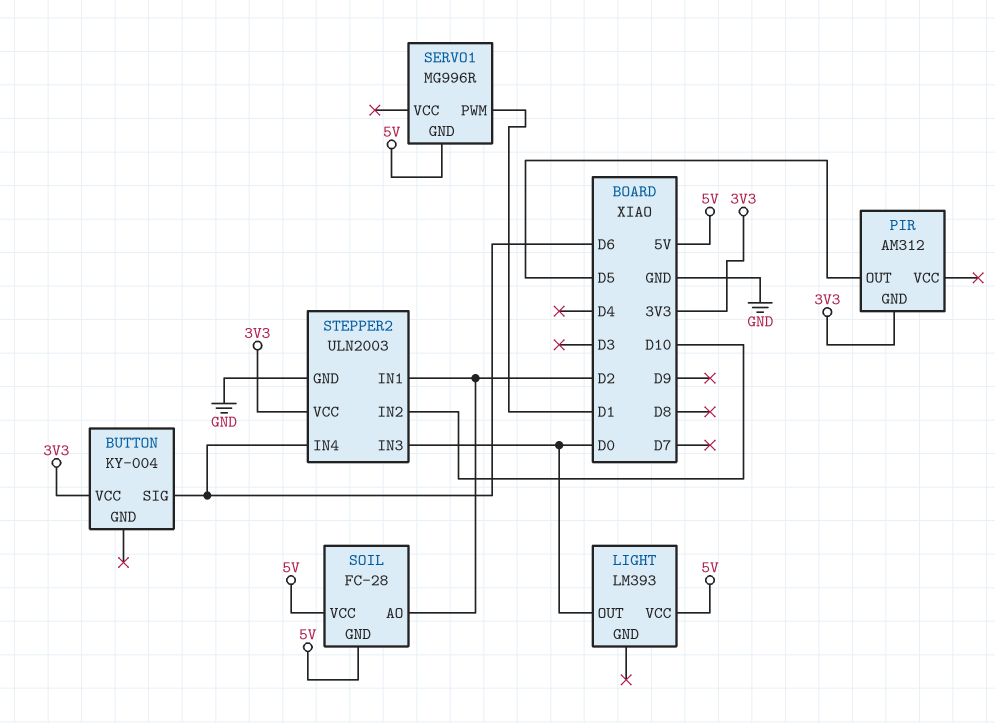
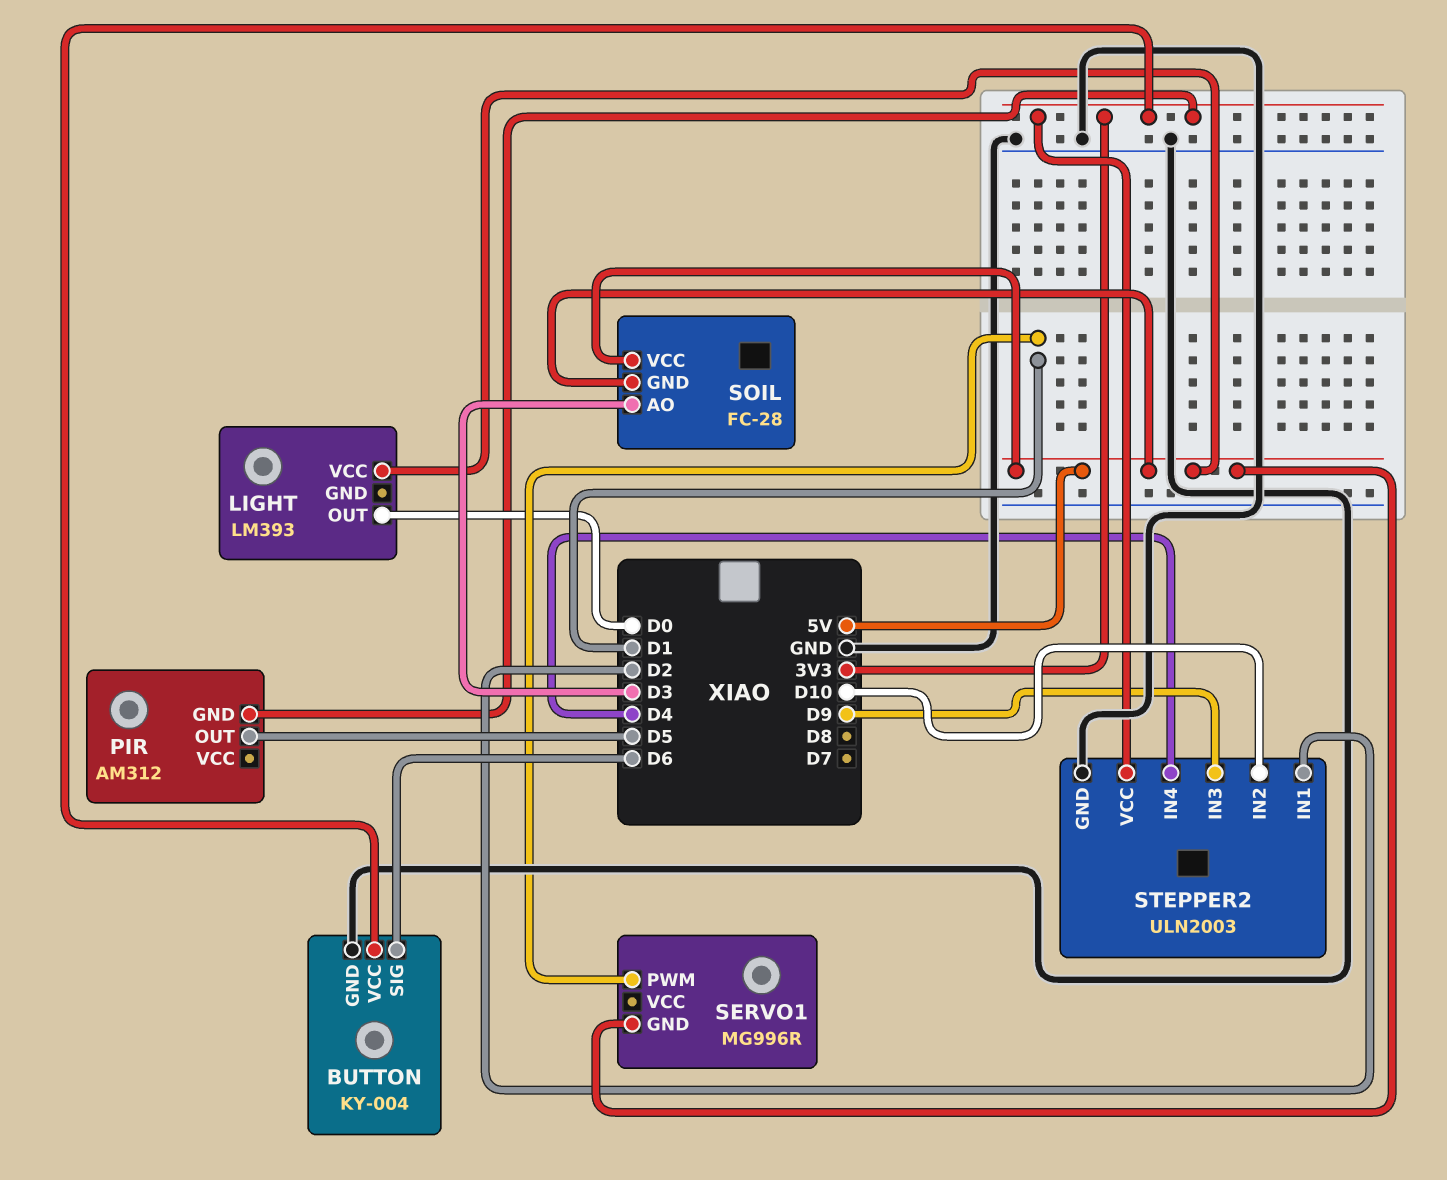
BUTTON pin GND: none -> GND
SOIL pin AO: D2 -> D3
STEPPER2 pin IN3: D0 -> D9
STEPPER2 pin IN4: D6 -> D4

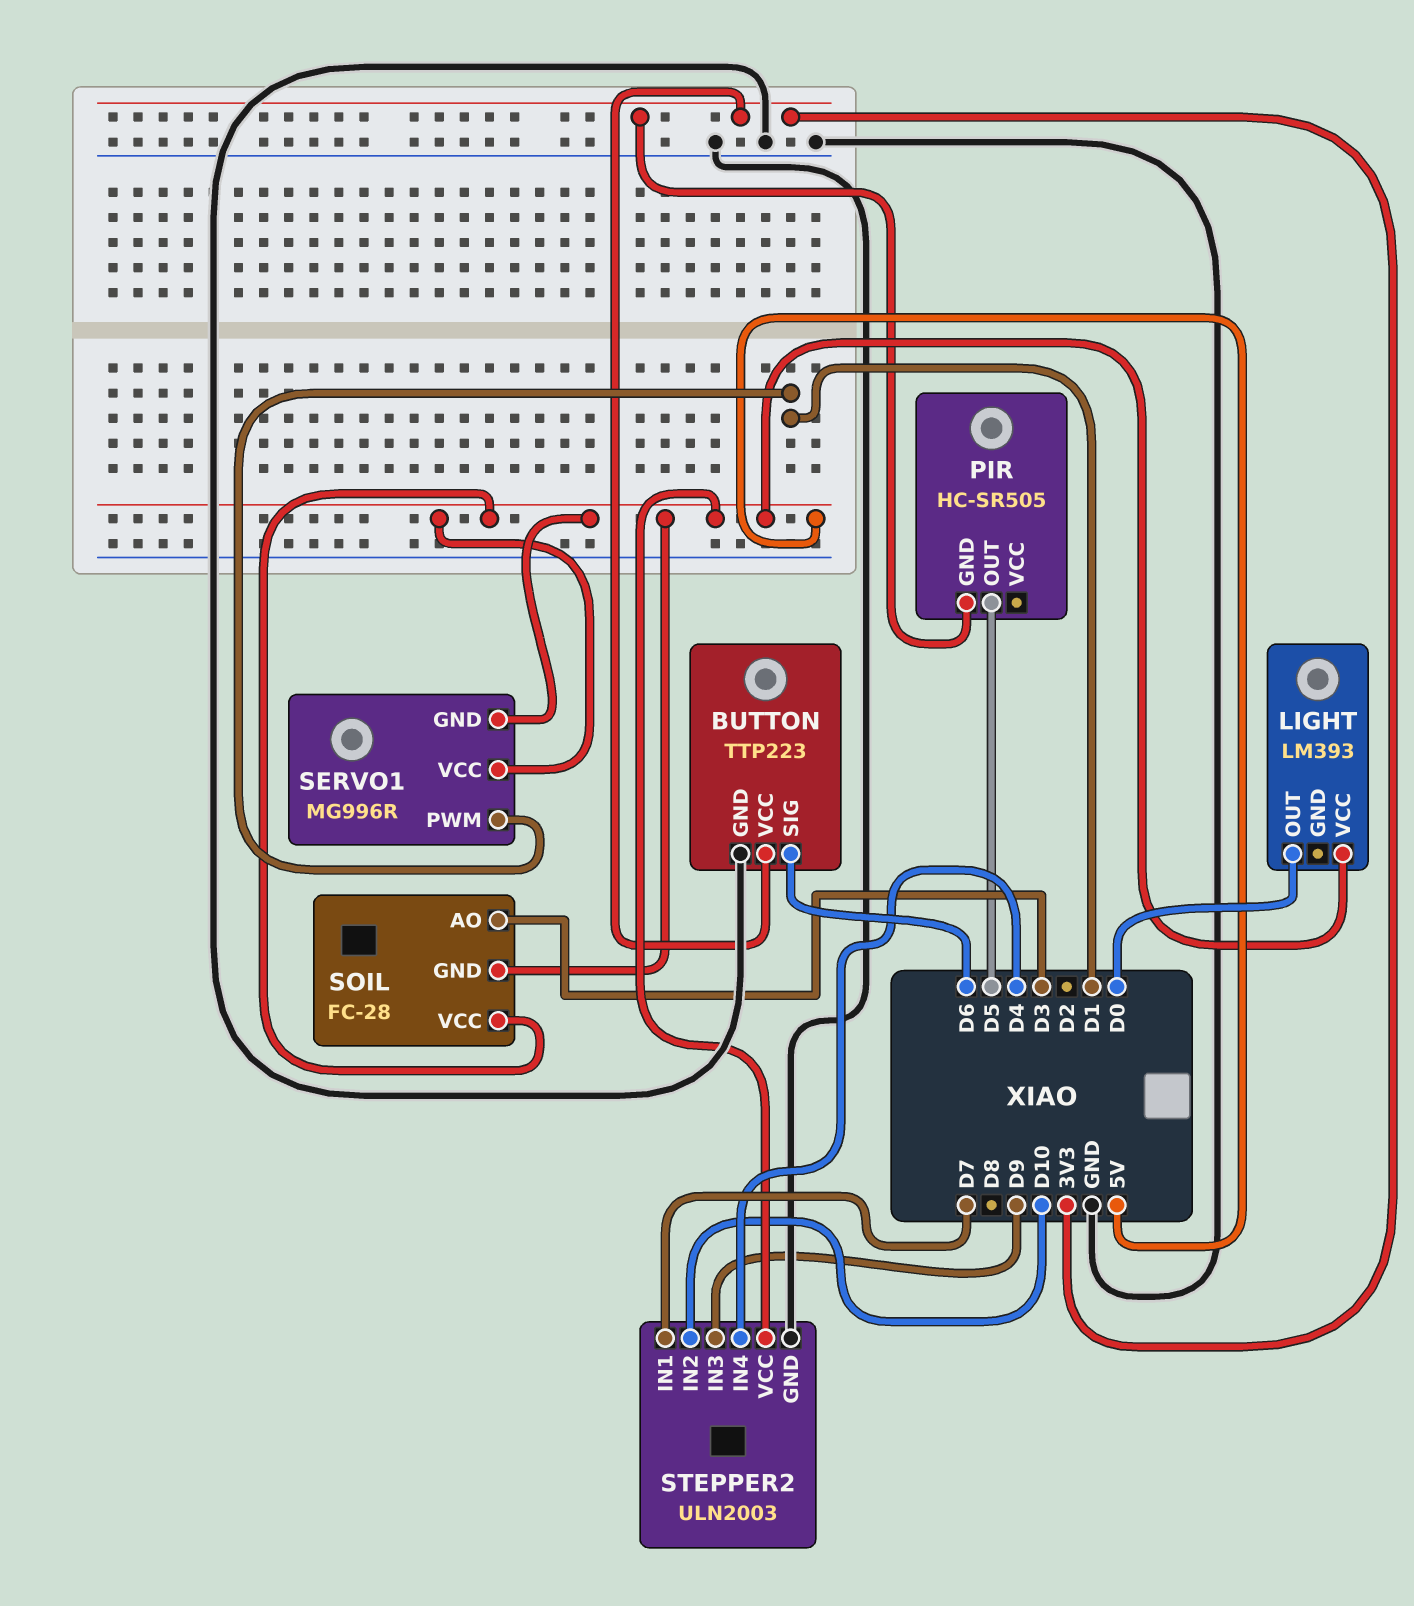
BUTTON: KY-004 -> TTP223
PIR: AM312 -> HC-SR505
SERVO1 pin VCC: none -> 5V
STEPPER2 pin IN1: D2 -> D7
STEPPER2 pin VCC: 3V3 -> 5V

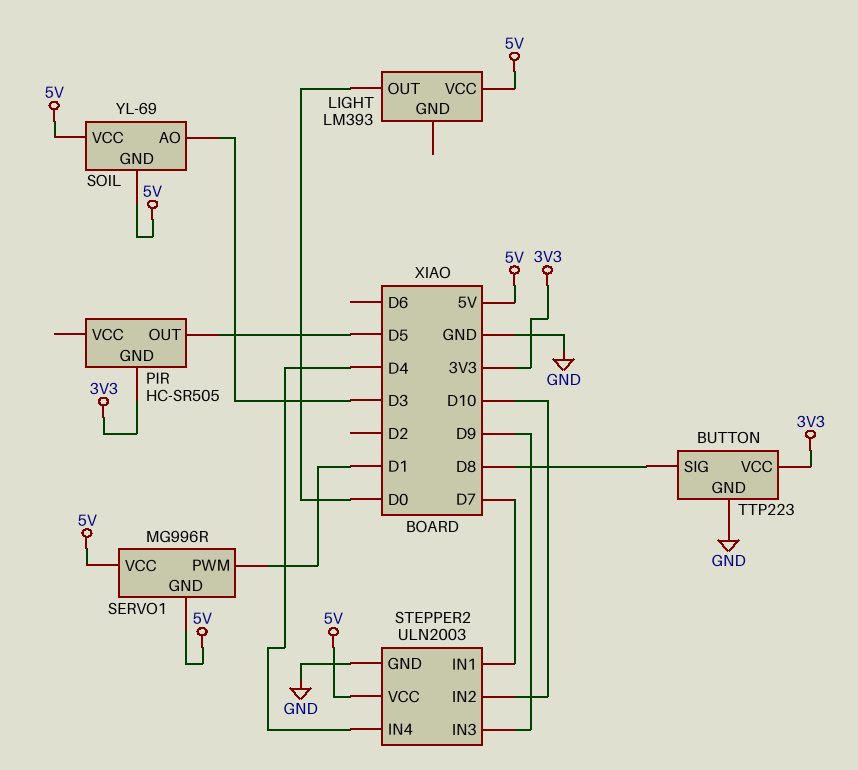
BUTTON pin SIG: D6 -> D8
SOIL: FC-28 -> YL-69

